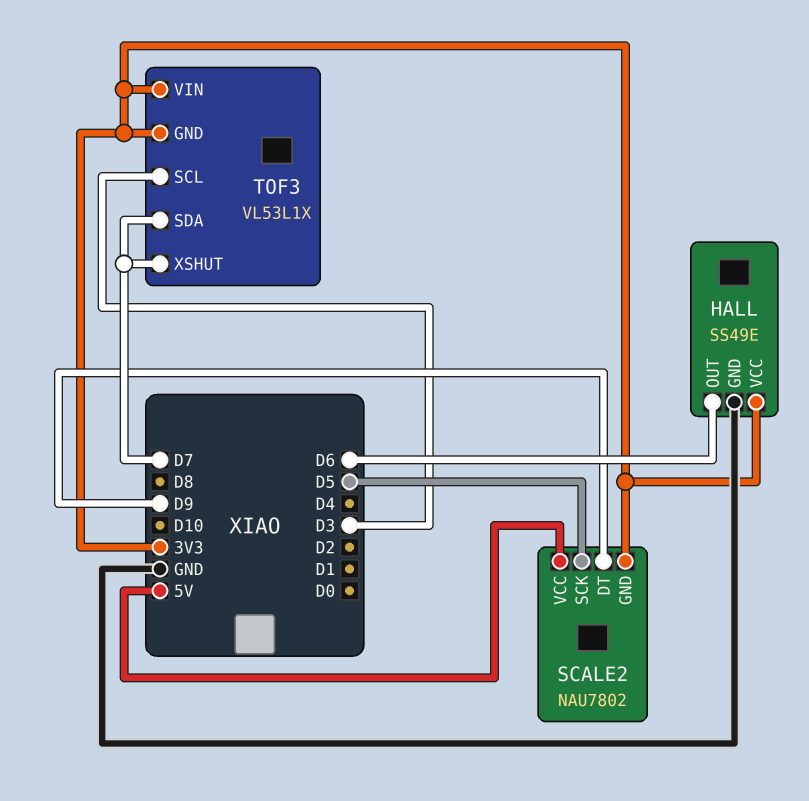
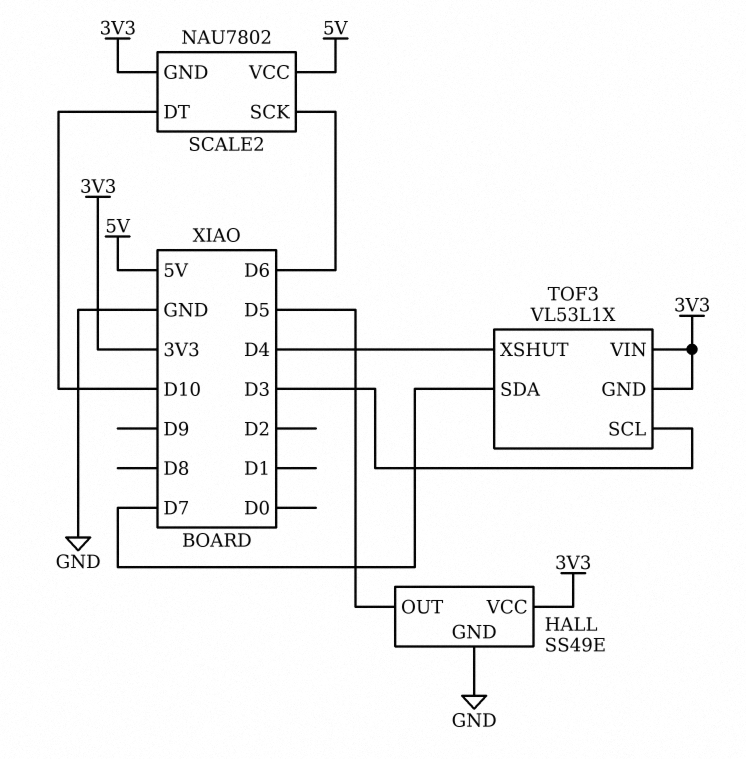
HALL pin OUT: D6 -> D5
SCALE2 pin DT: D9 -> D10
SCALE2 pin SCK: D5 -> D6
TOF3 pin XSHUT: D7 -> D4

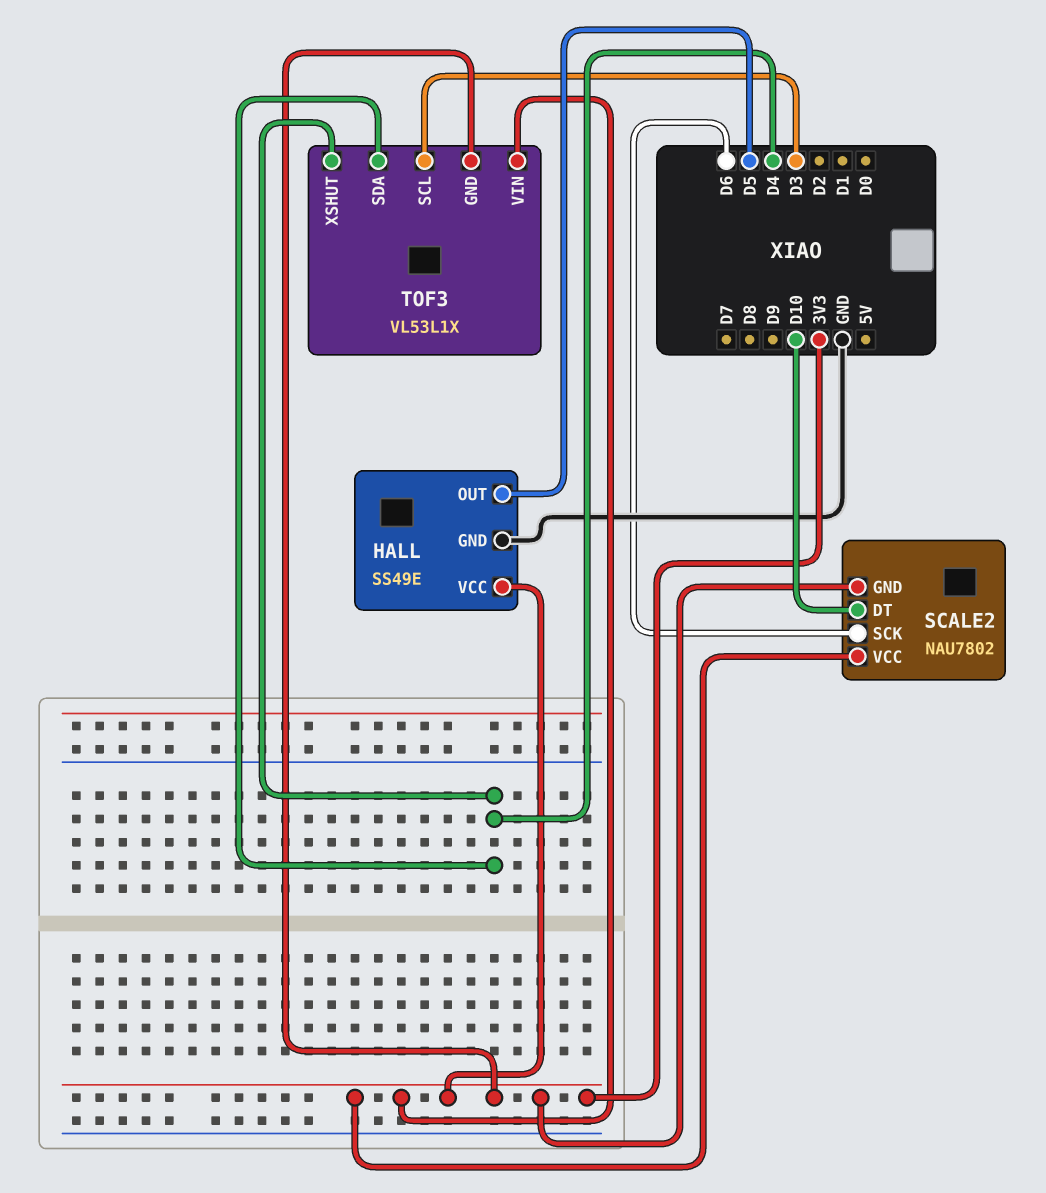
SCALE2 pin VCC: 5V -> 3V3
TOF3 pin SDA: D7 -> D4

